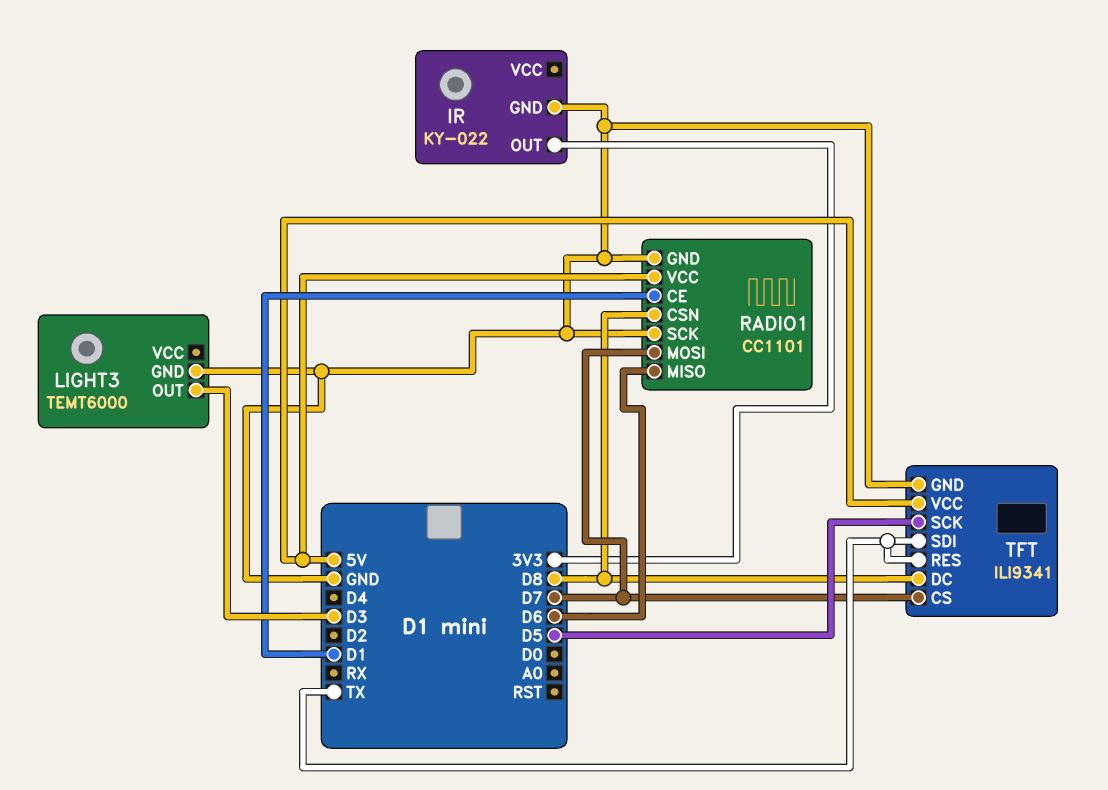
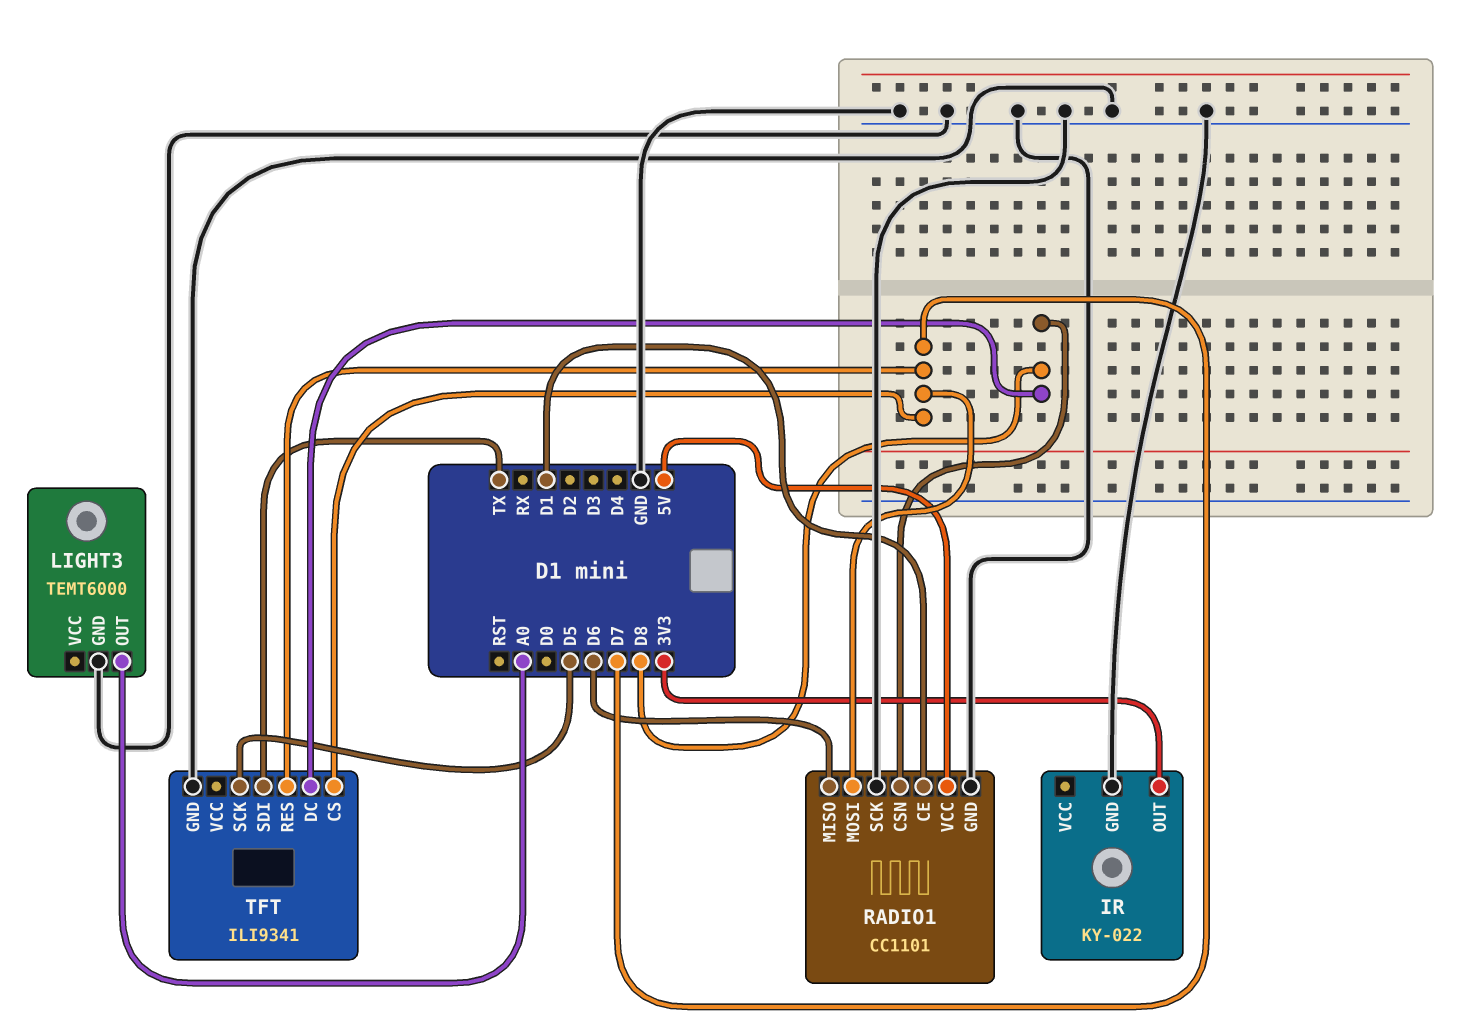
LIGHT3 pin OUT: D3 -> A0
TFT pin RES: TX -> D7
TFT pin VCC: 5V -> none

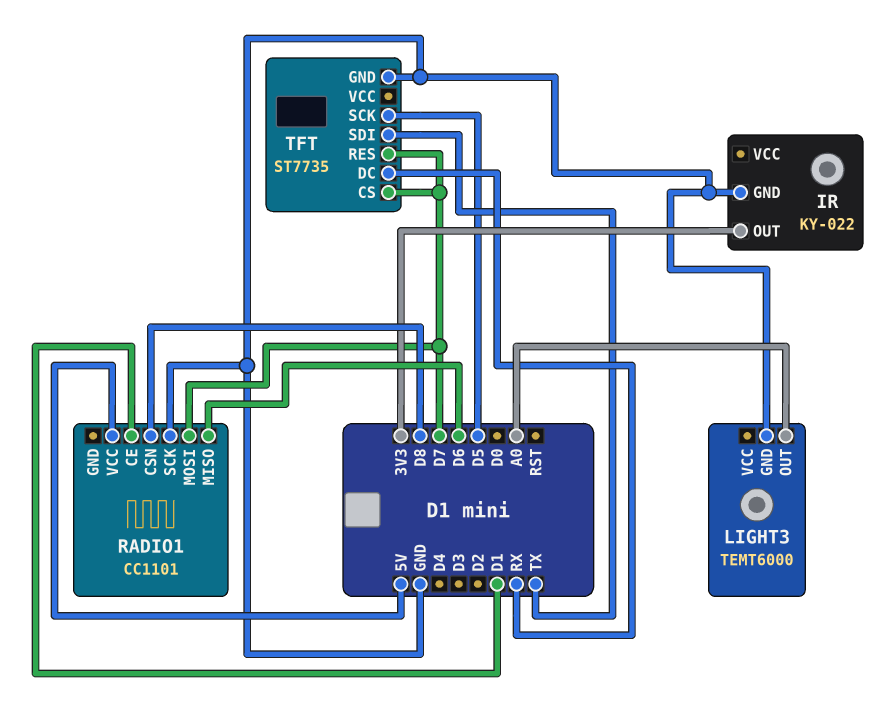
RADIO1 pin GND: GND -> none
TFT: ILI9341 -> ST7735
TFT pin DC: D8 -> RX

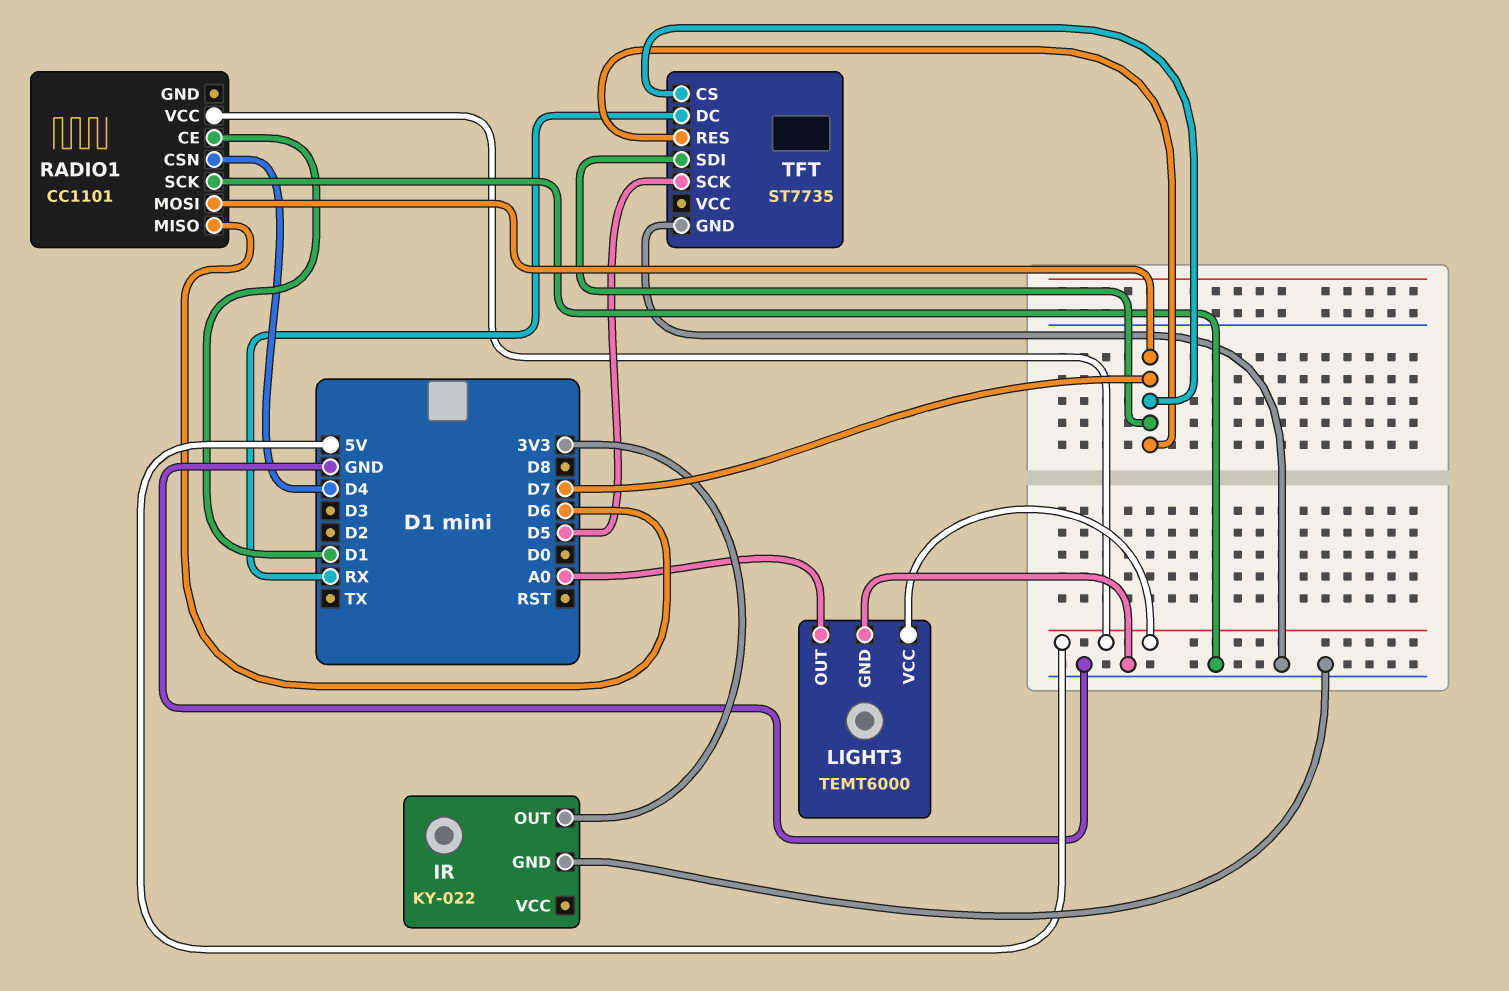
LIGHT3 pin VCC: none -> 5V
RADIO1 pin CSN: D8 -> D4
TFT pin SDI: TX -> D7

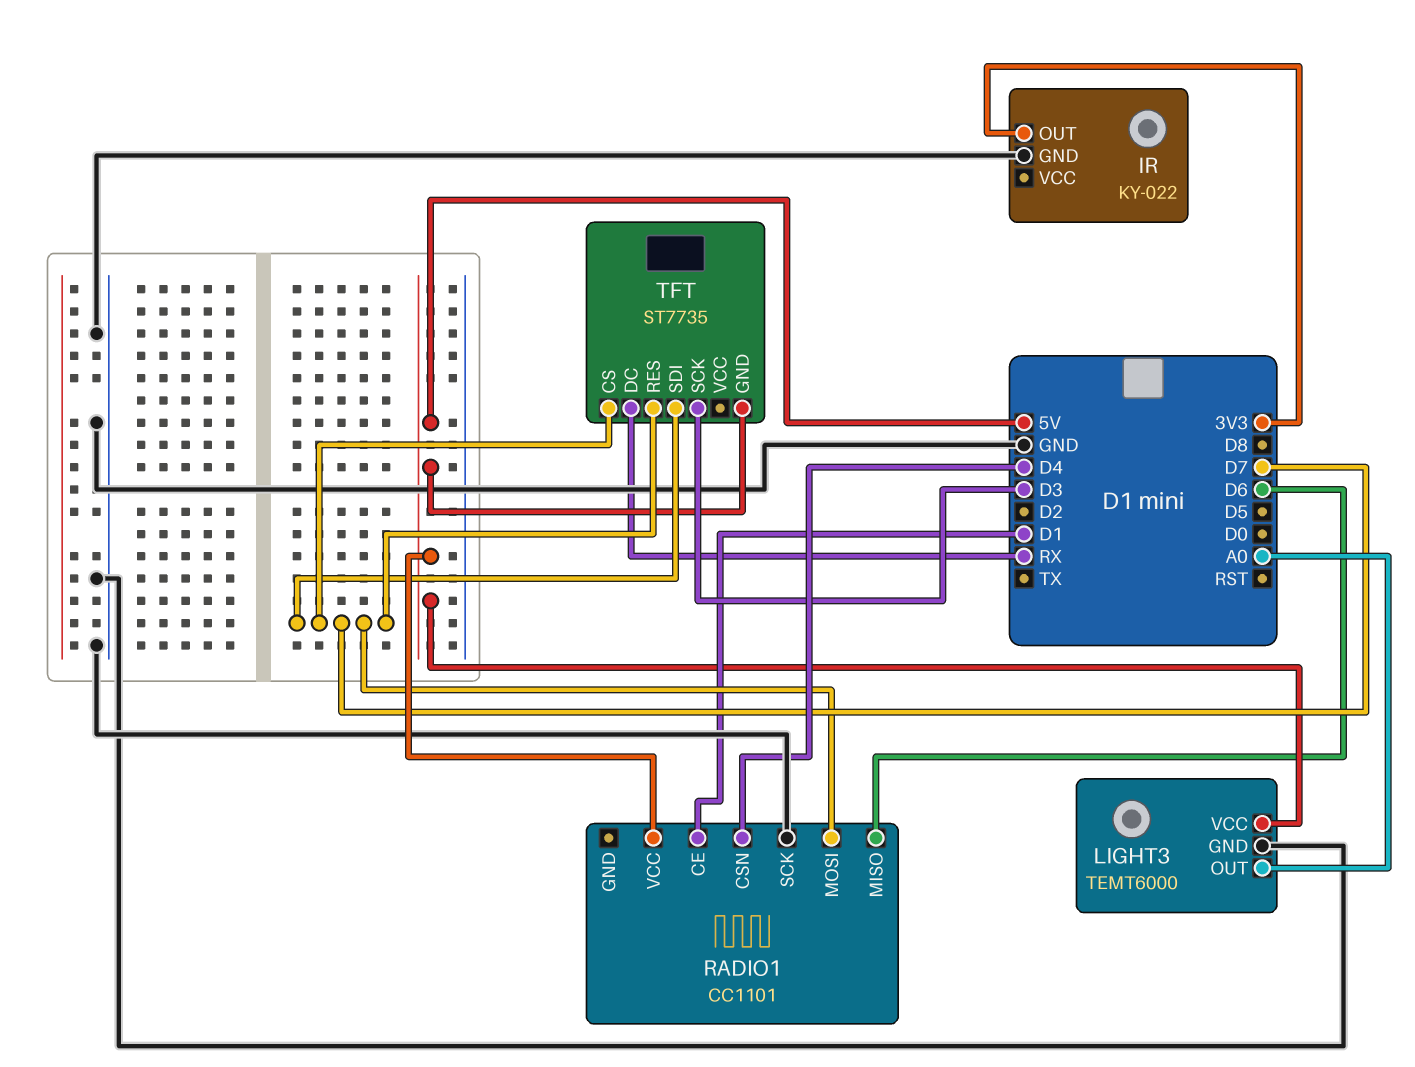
TFT pin GND: GND -> 5V
TFT pin SCK: D5 -> D3

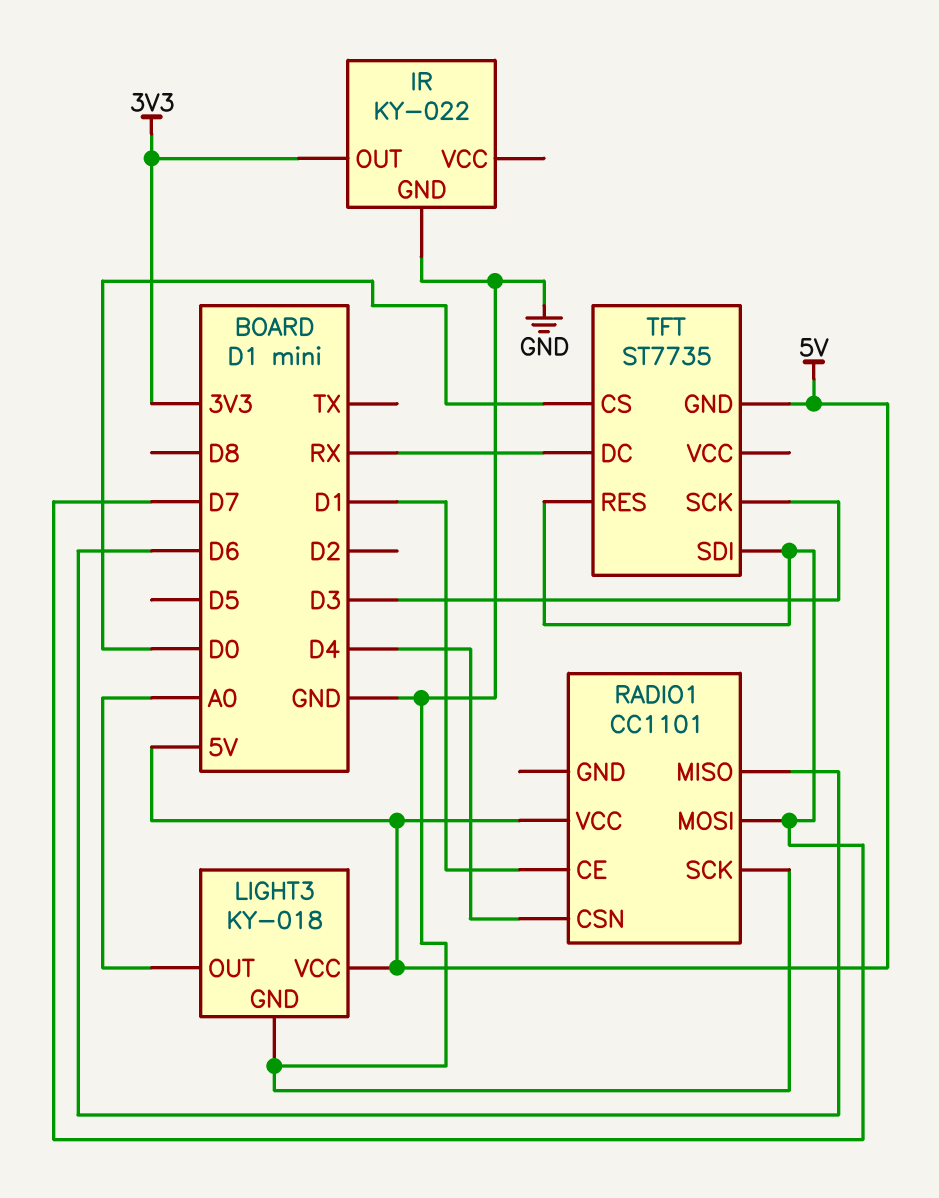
LIGHT3: TEMT6000 -> KY-018
TFT pin CS: D7 -> D0

